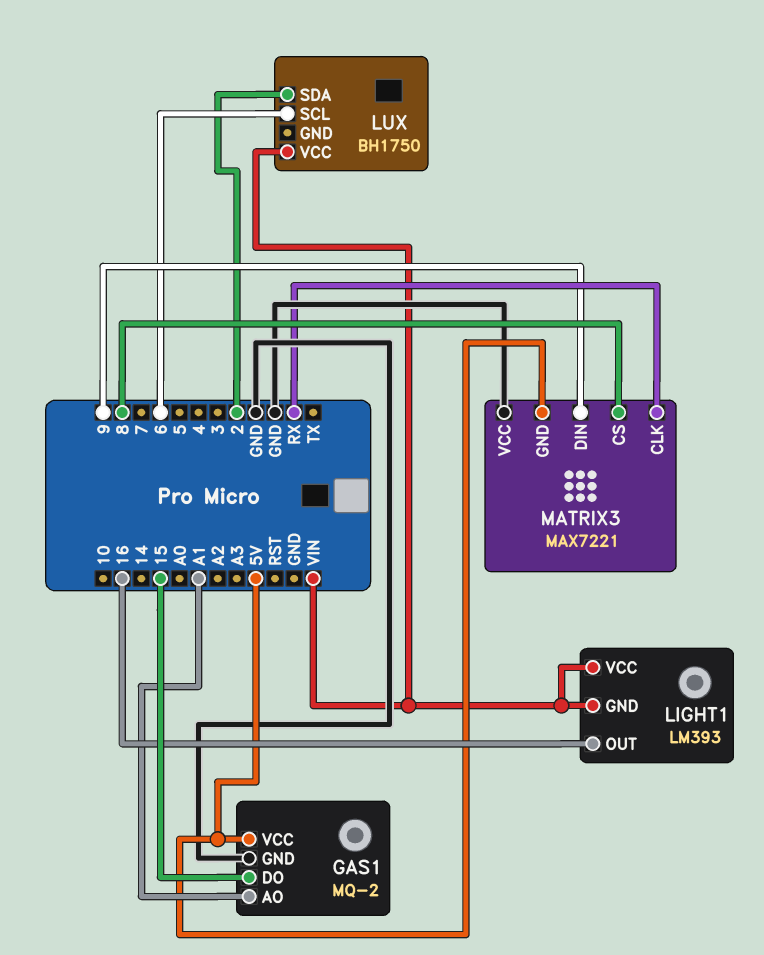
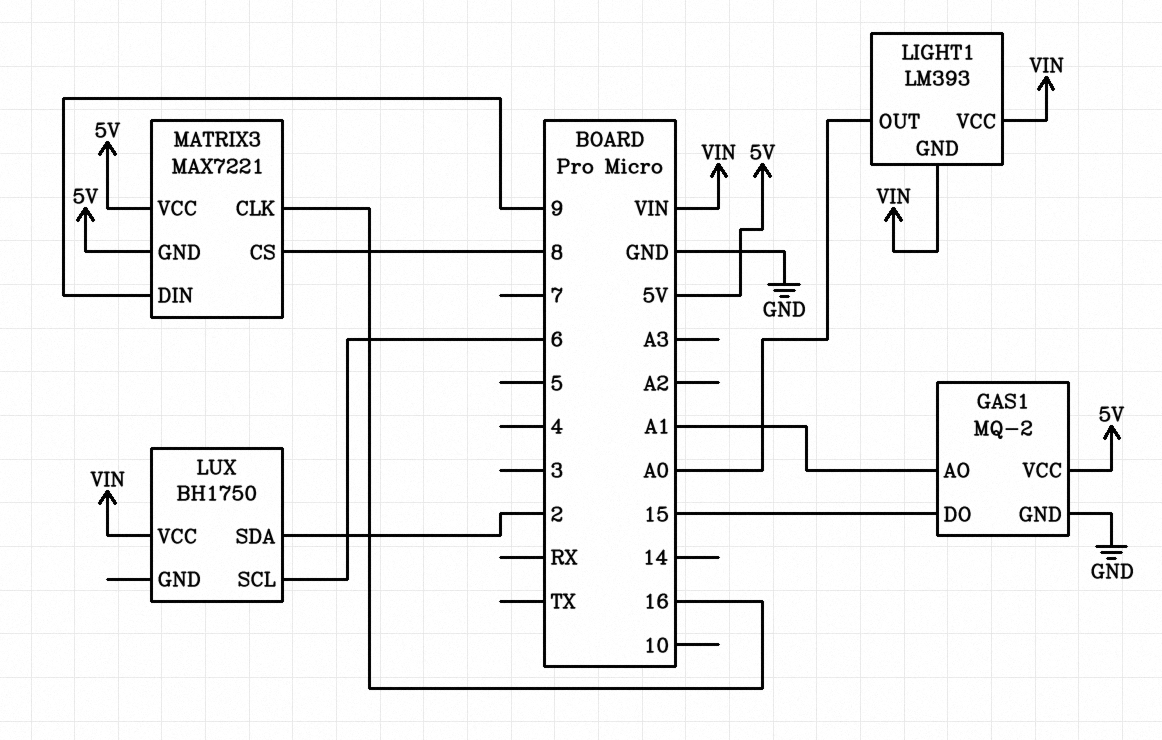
LIGHT1 pin OUT: 16 -> A0
MATRIX3 pin CLK: RX -> 16
MATRIX3 pin VCC: GND -> 5V

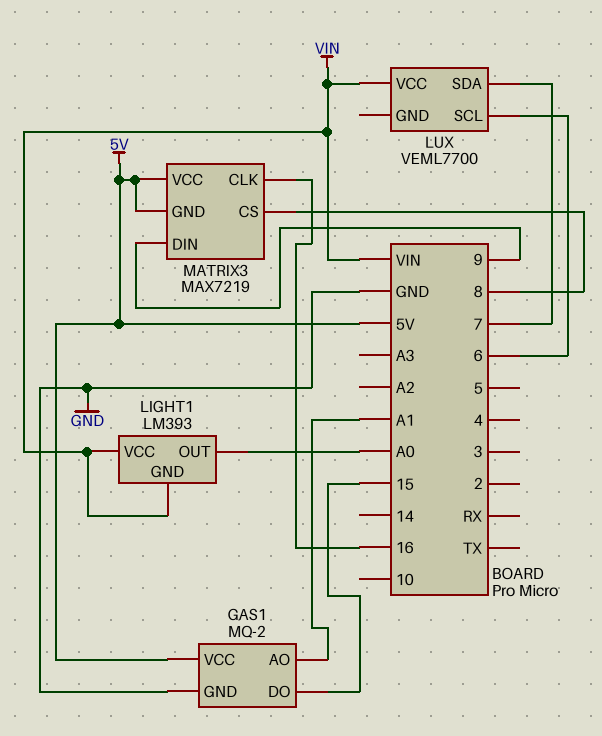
LUX: BH1750 -> VEML7700
LUX pin SDA: 2 -> 7
MATRIX3: MAX7221 -> MAX7219

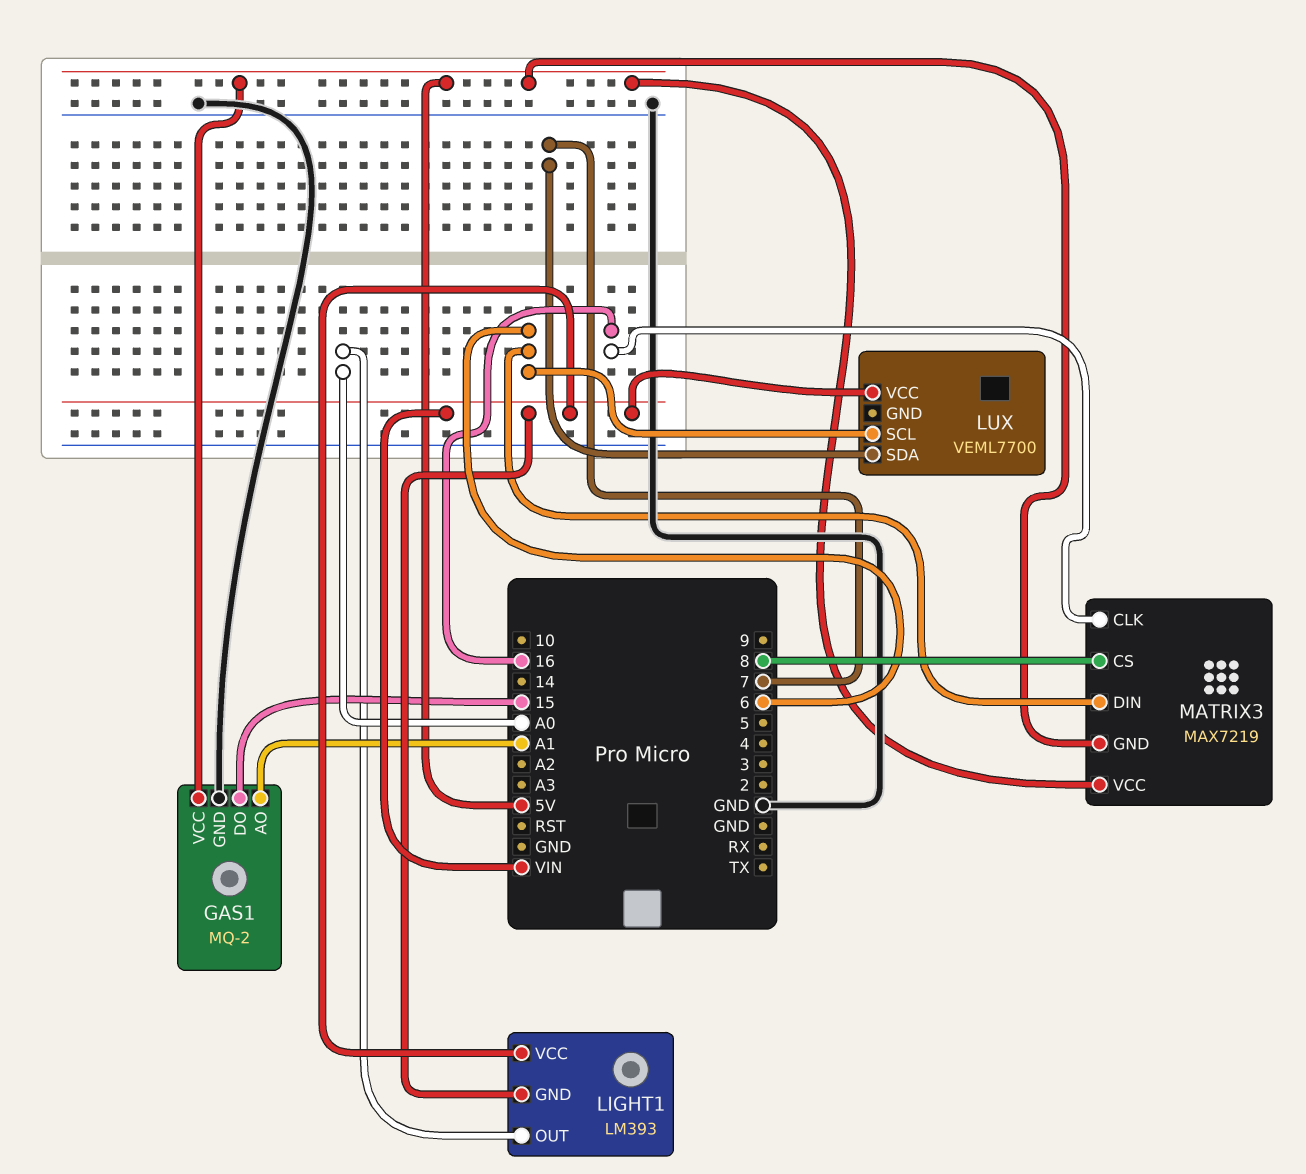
MATRIX3 pin DIN: 9 -> 6

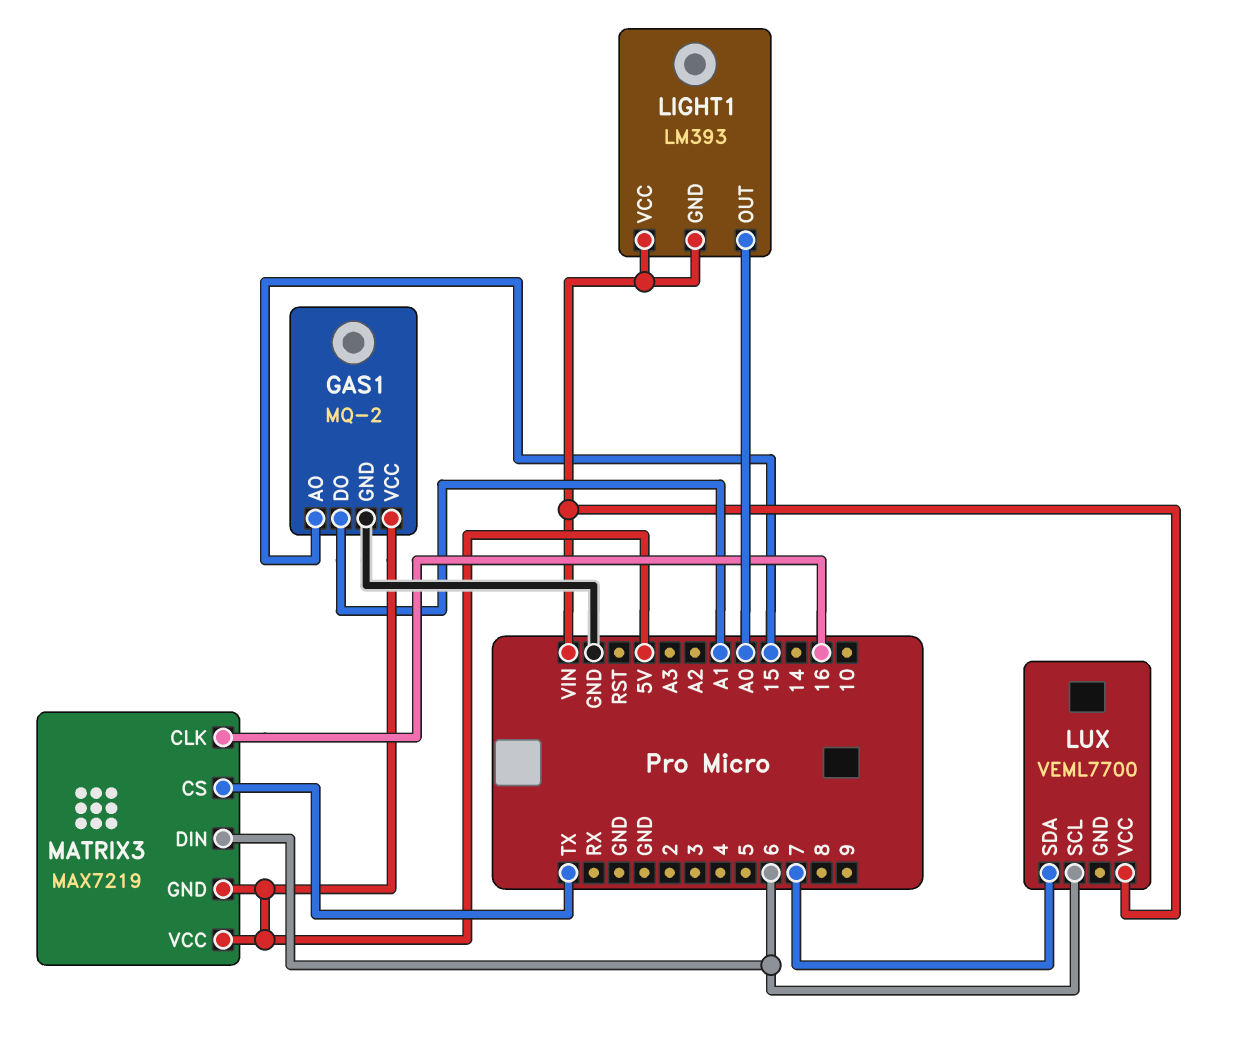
GAS1 pin AO: A1 -> 15
GAS1 pin DO: 15 -> A1
MATRIX3 pin CS: 8 -> TX

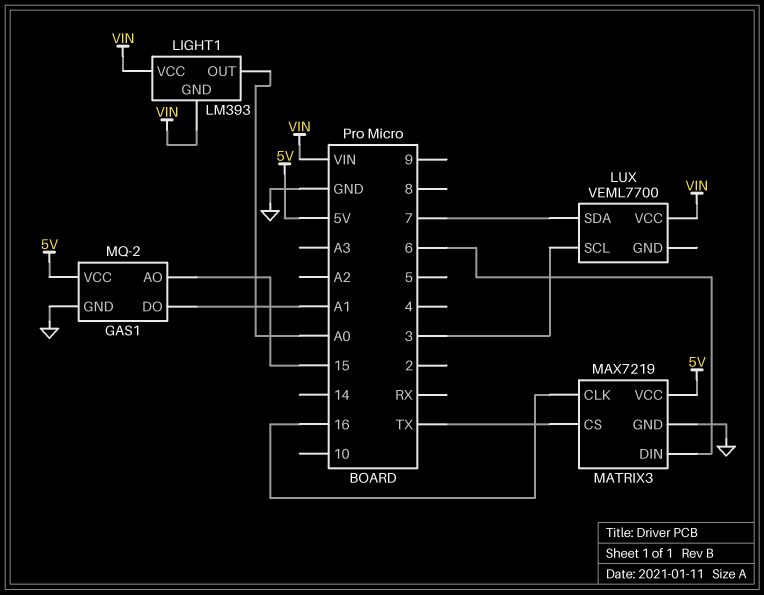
LUX pin SCL: 6 -> 3
MATRIX3 pin GND: 5V -> GND

